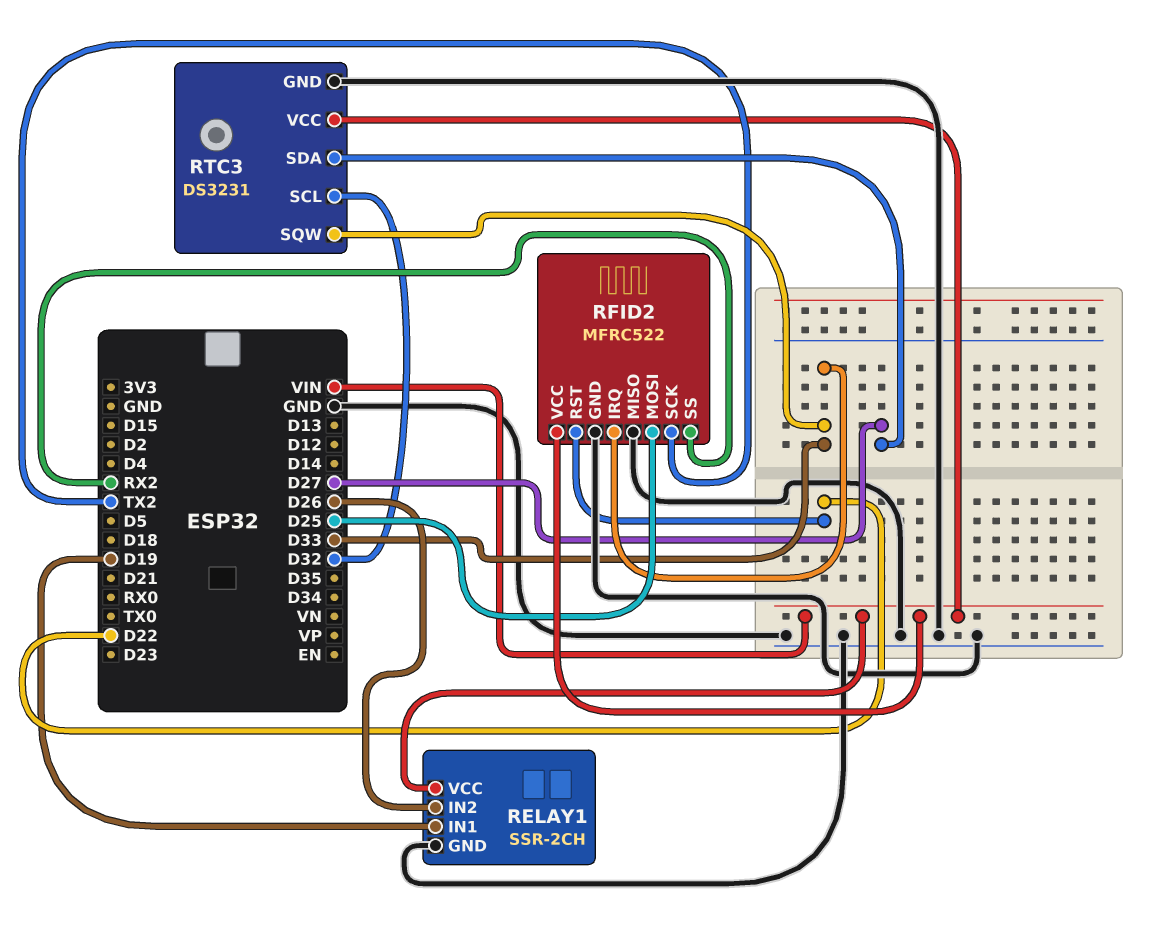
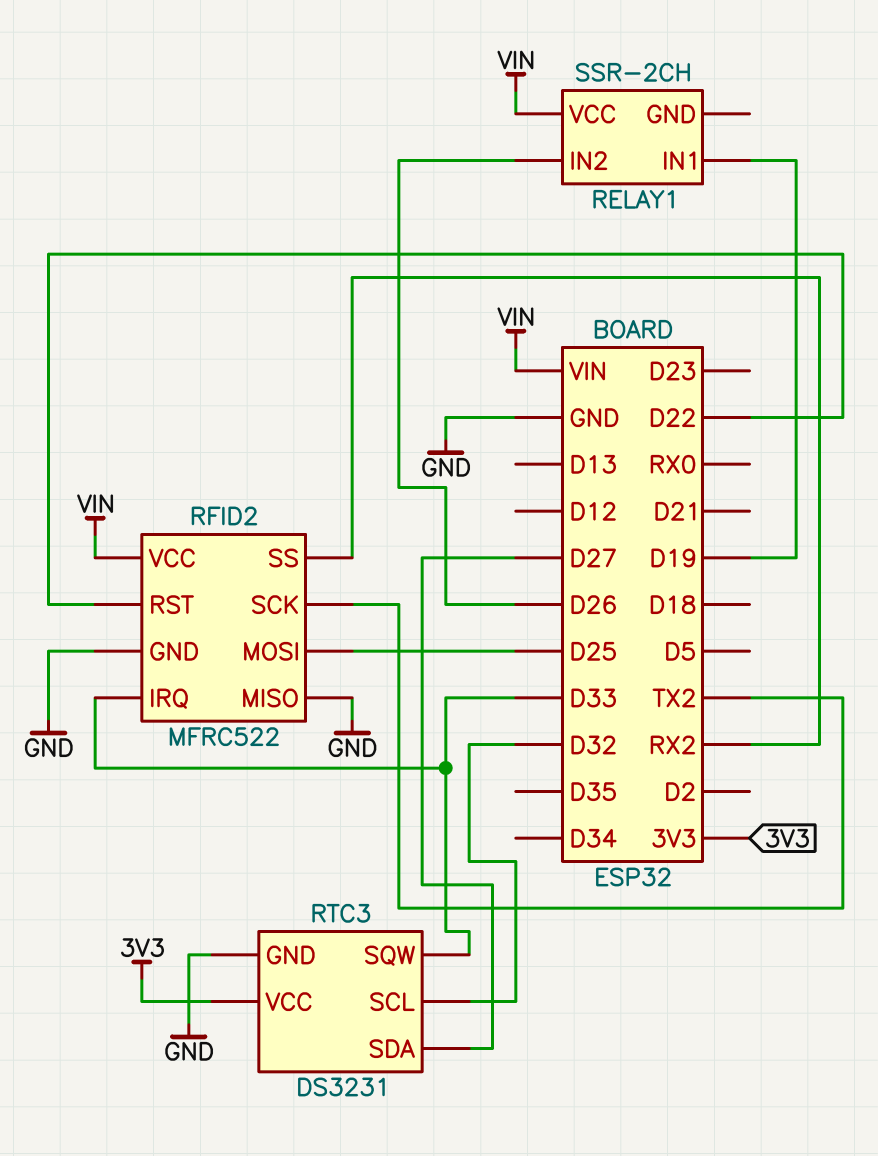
RELAY1 pin GND: GND -> none
RTC3 pin VCC: VIN -> 3V3

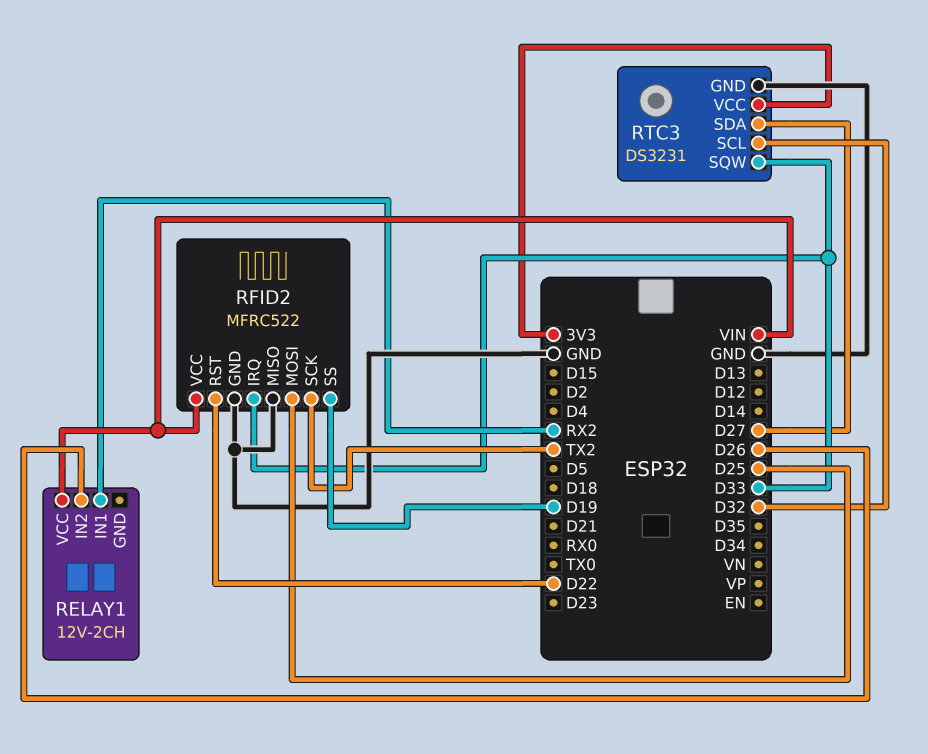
RELAY1: SSR-2CH -> 12V-2CH
RELAY1 pin IN1: D19 -> RX2
RFID2 pin SS: RX2 -> D19

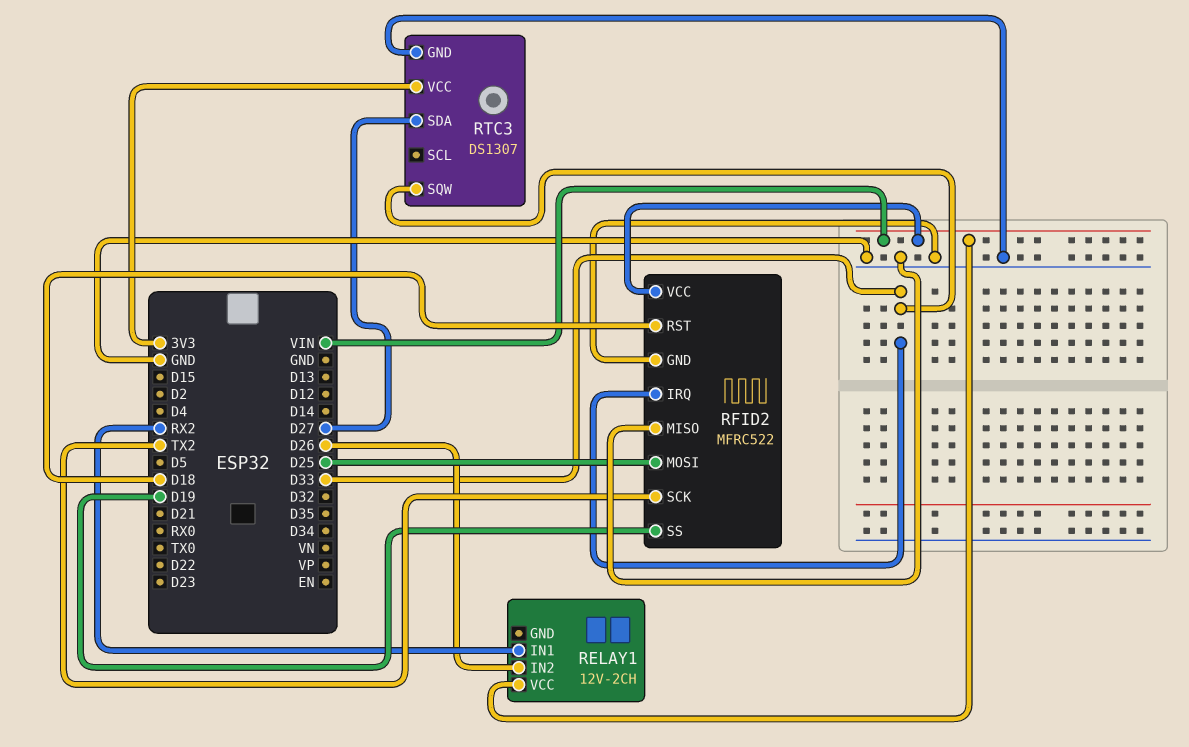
RFID2 pin RST: D22 -> D18
RTC3: DS3231 -> DS1307
RTC3 pin SCL: D32 -> none

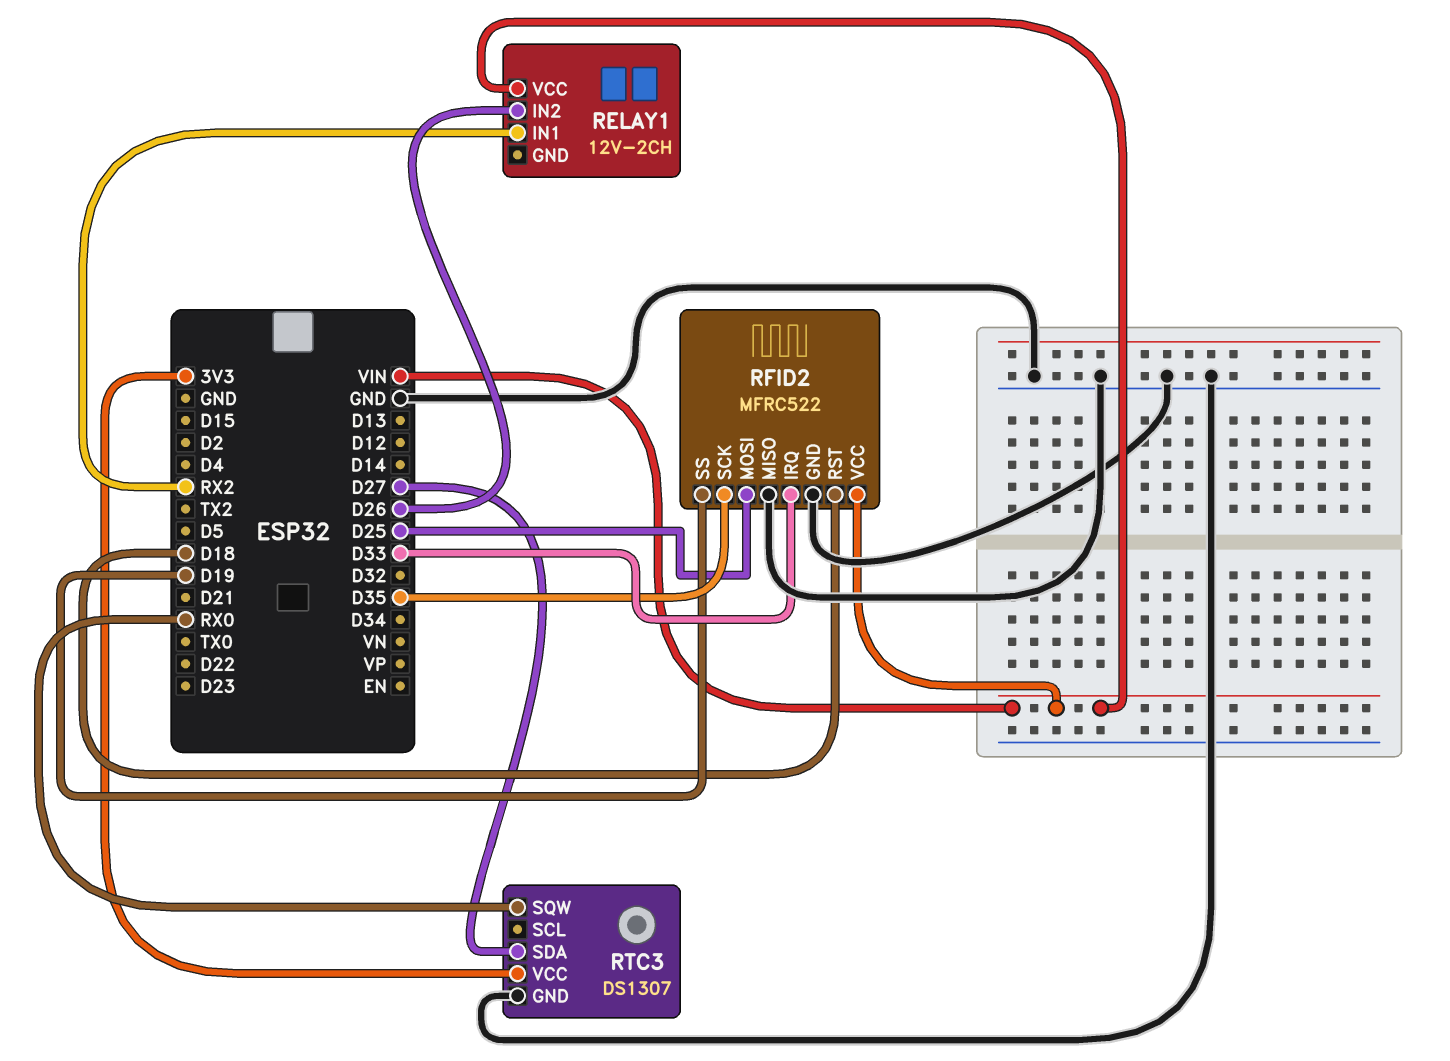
RFID2 pin SCK: TX2 -> D35
RTC3 pin SQW: D33 -> RX0

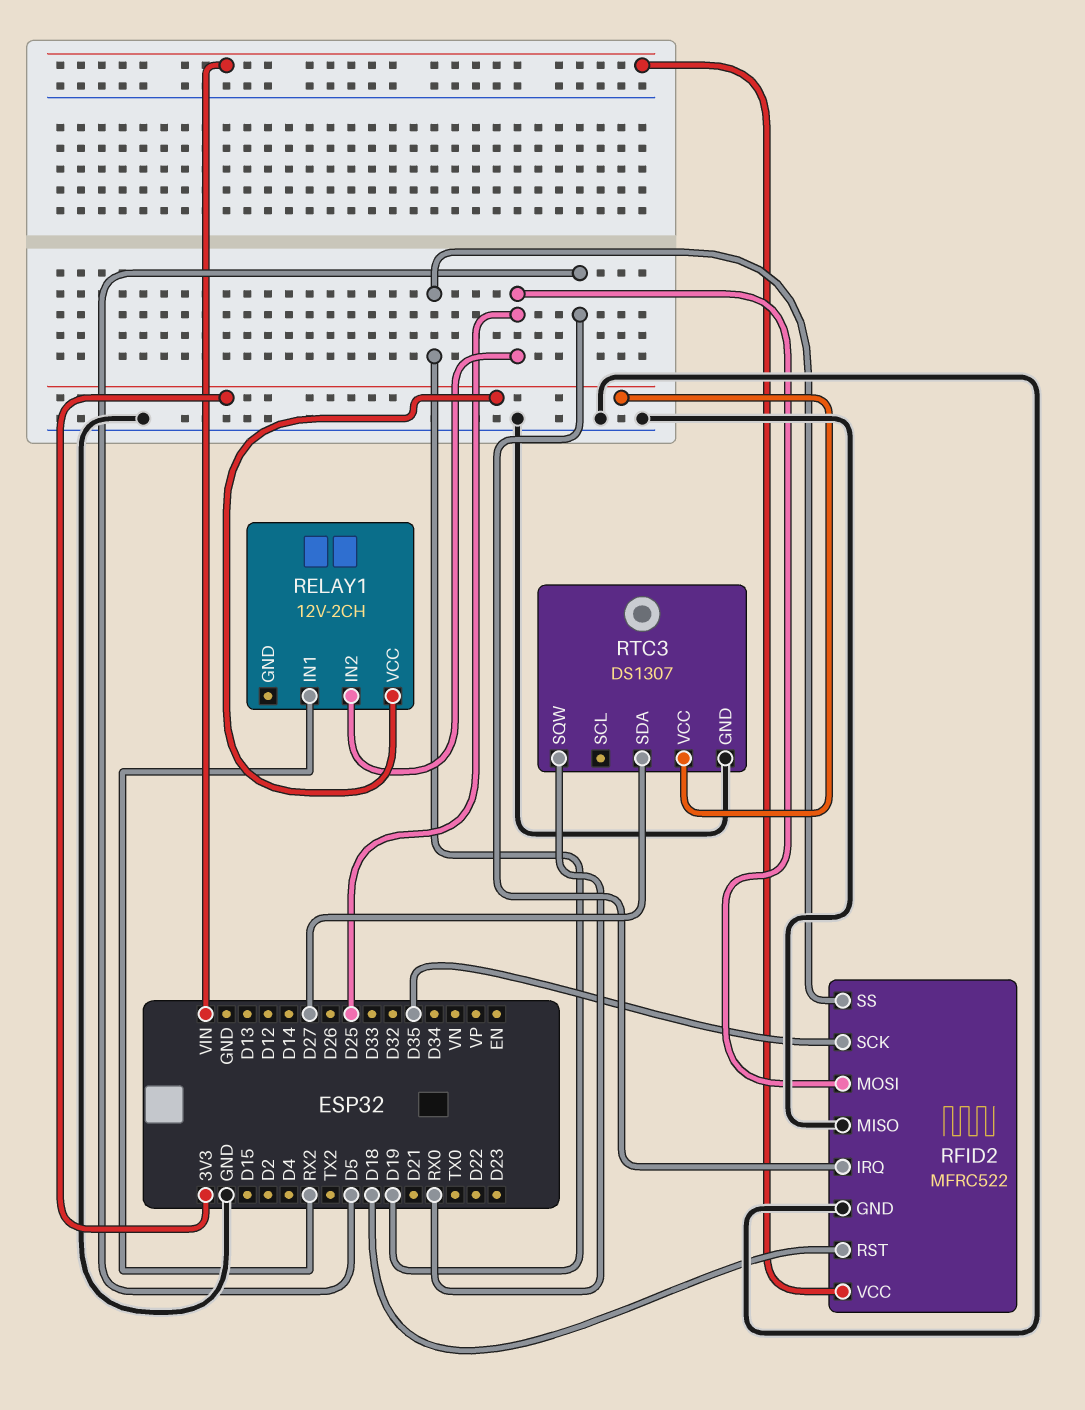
RELAY1 pin IN2: D26 -> D25
RELAY1 pin VCC: VIN -> 3V3
RFID2 pin IRQ: D33 -> D5

